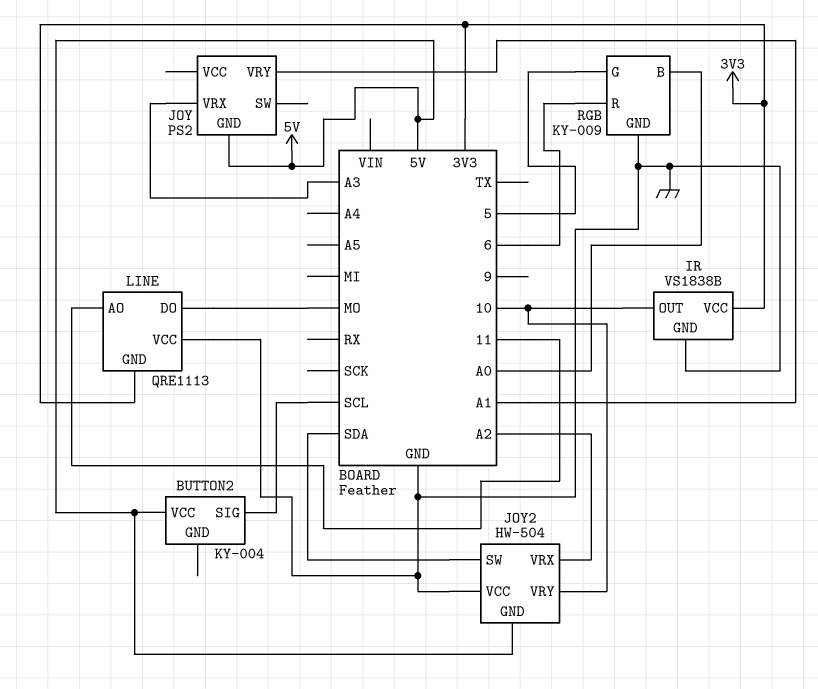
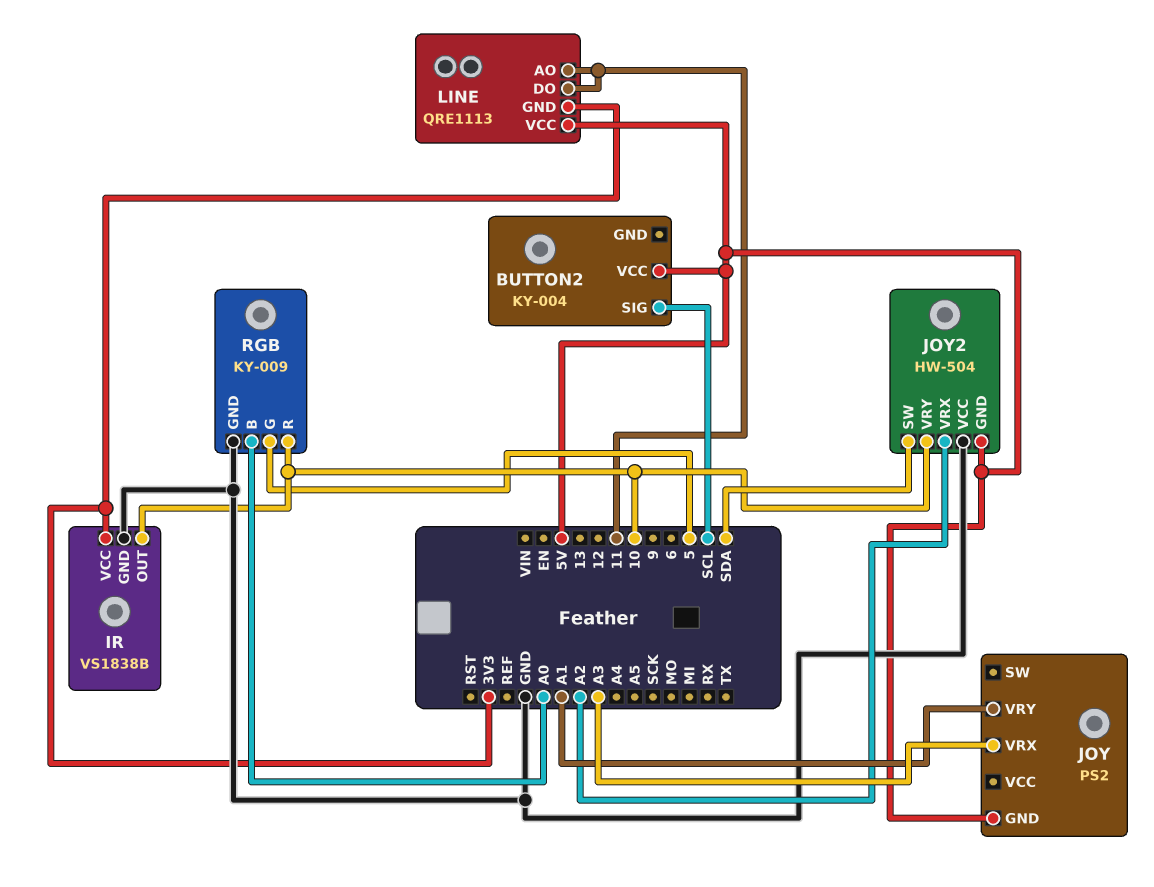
LINE pin DO: MO -> 11
LINE pin VCC: GND -> 5V
RGB pin R: 6 -> 10

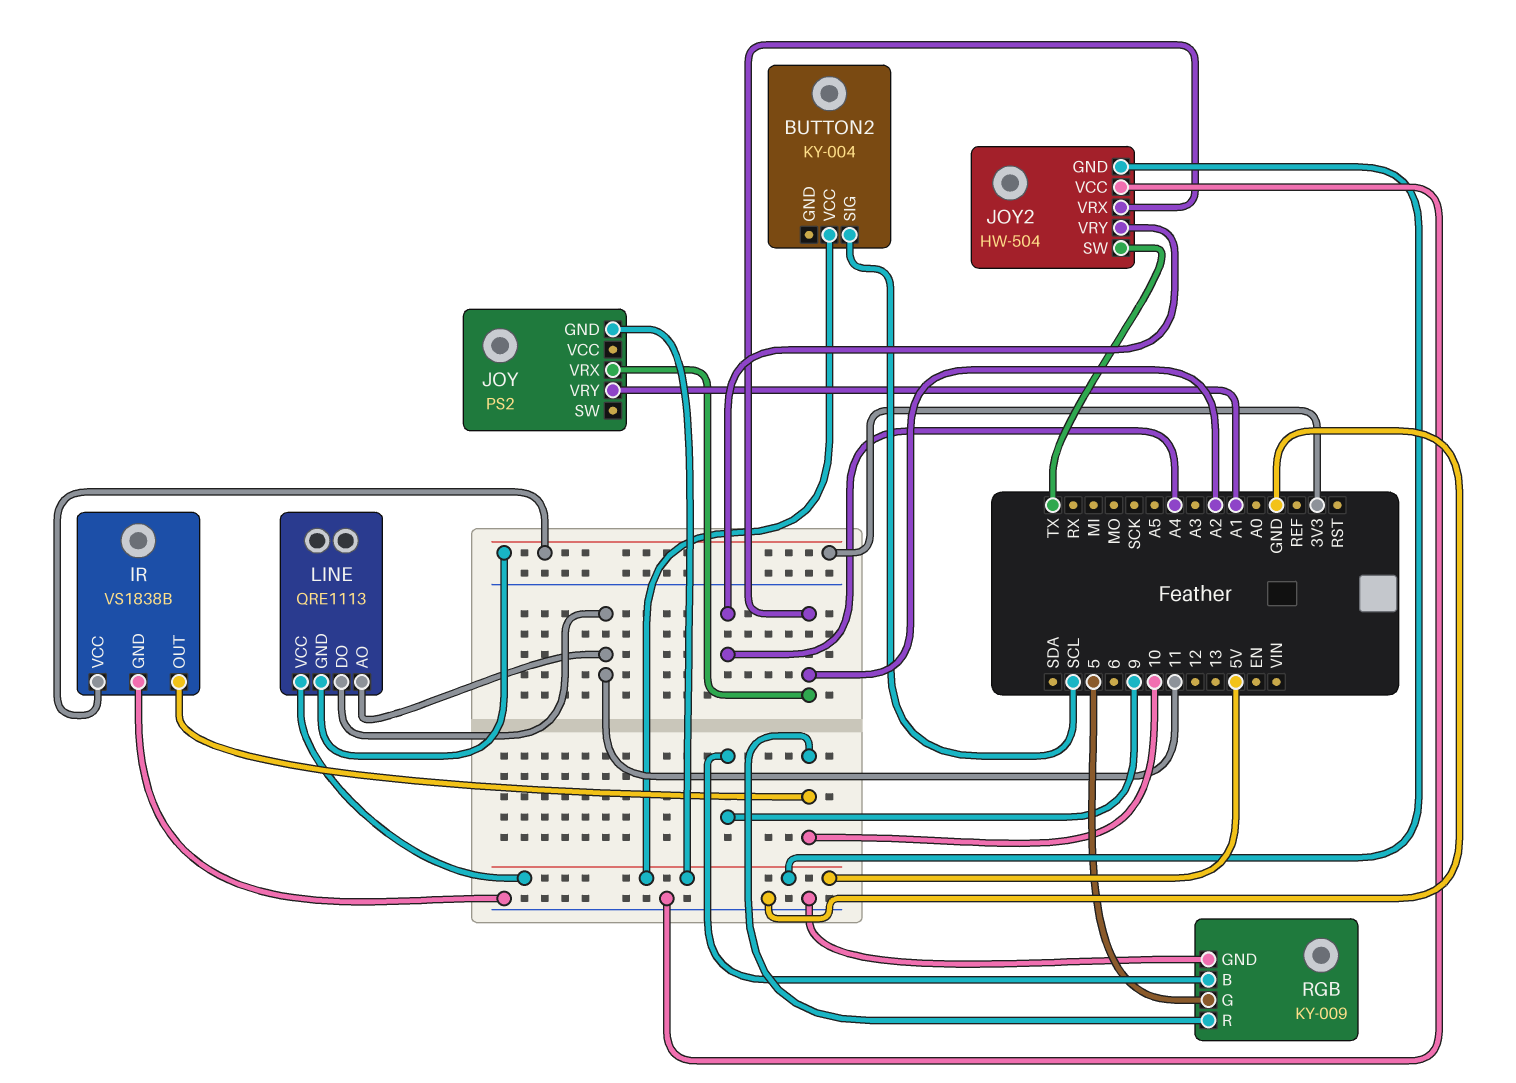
JOY pin VRX: A3 -> A2
JOY2 pin SW: SDA -> TX
JOY2 pin VRY: 10 -> A4
RGB pin B: A0 -> 9

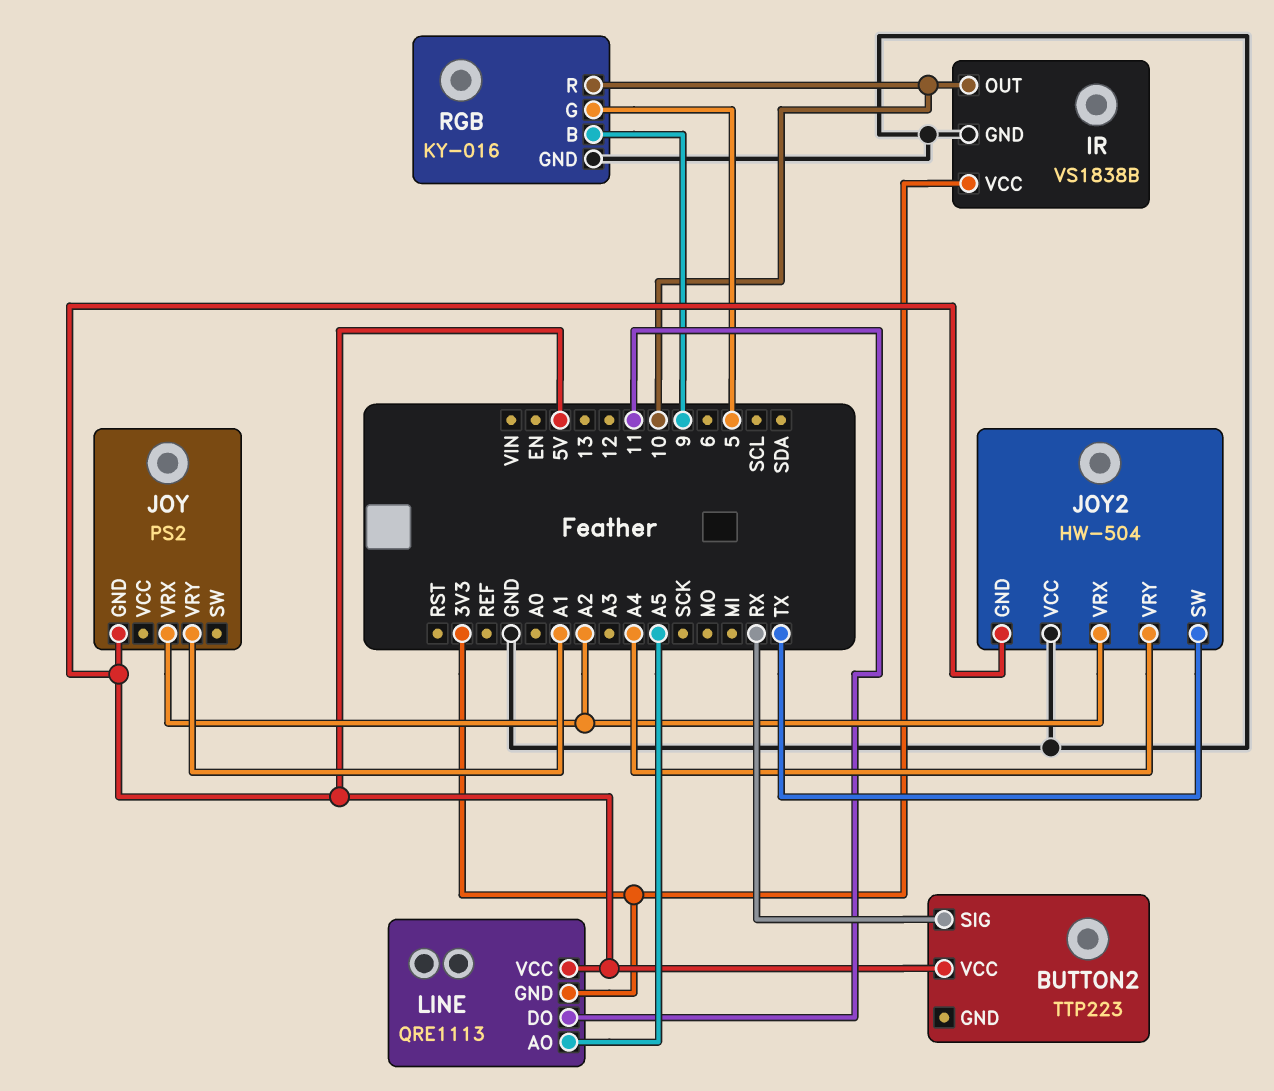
BUTTON2: KY-004 -> TTP223
BUTTON2 pin SIG: SCL -> RX
LINE pin AO: 11 -> A5
RGB: KY-009 -> KY-016

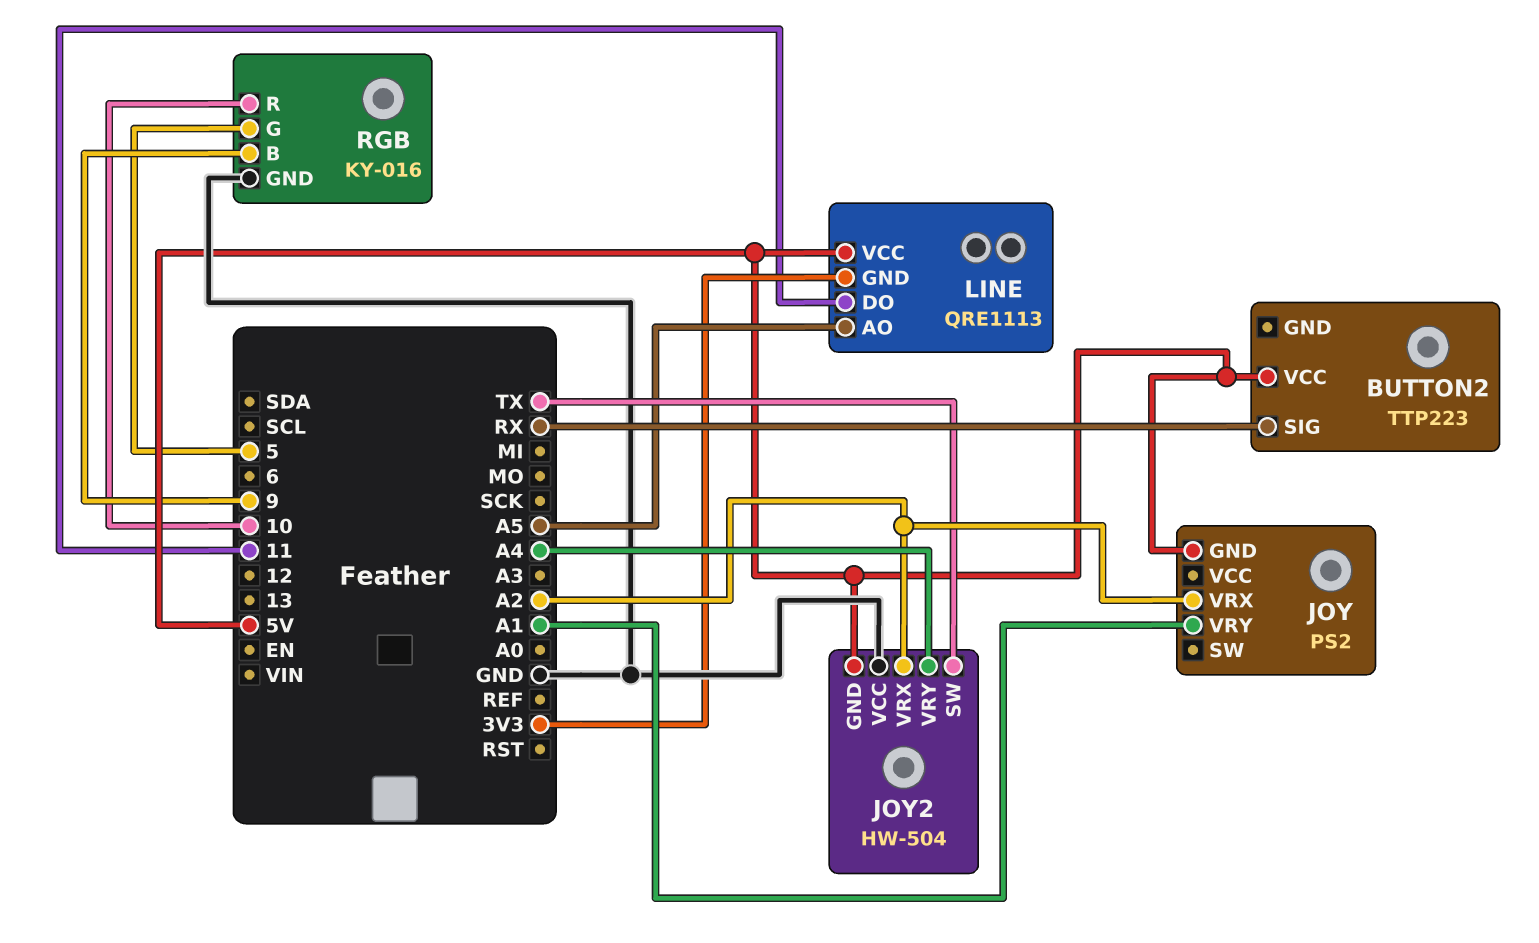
IR: VS1838B -> none
IR pin GND: GND -> none
IR pin OUT: 10 -> none
IR pin VCC: 3V3 -> none

